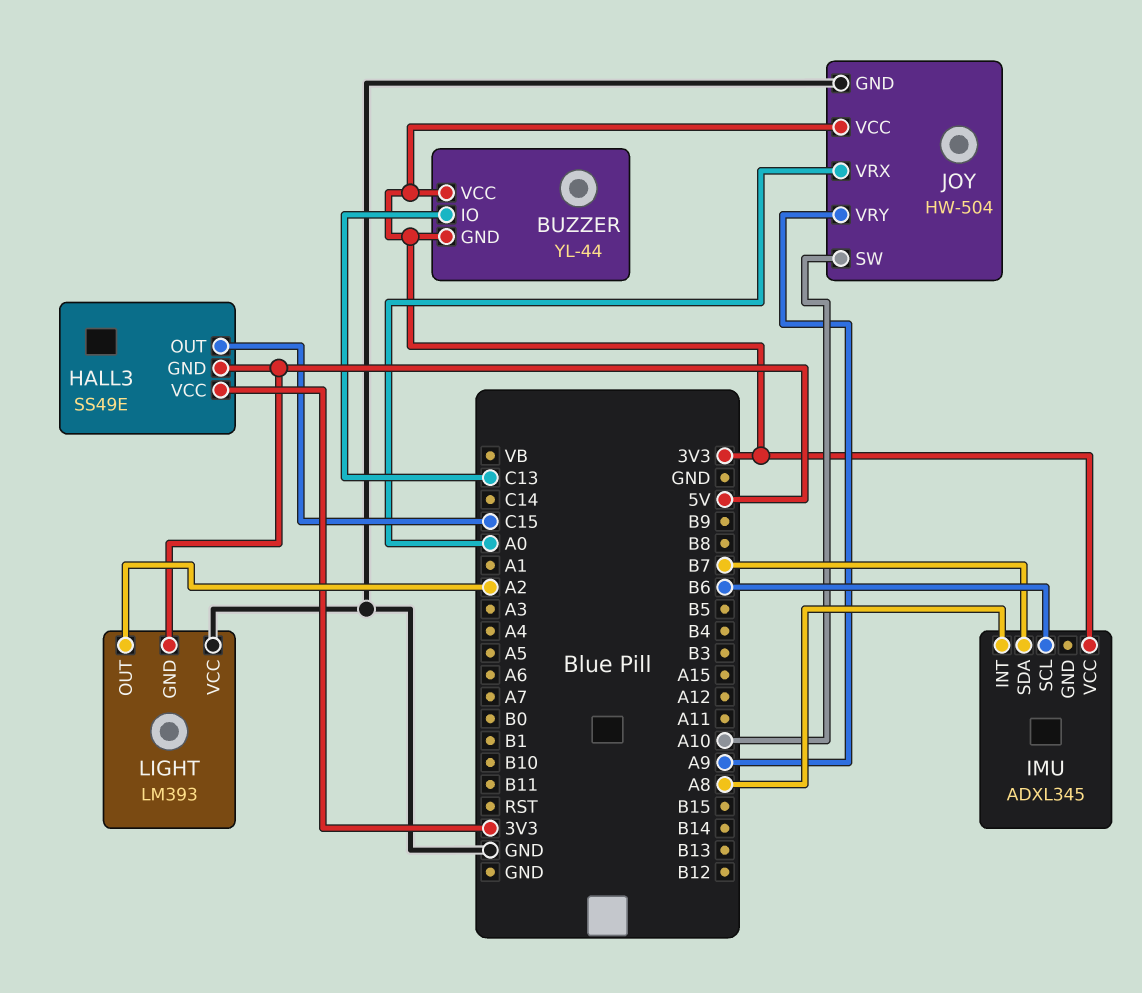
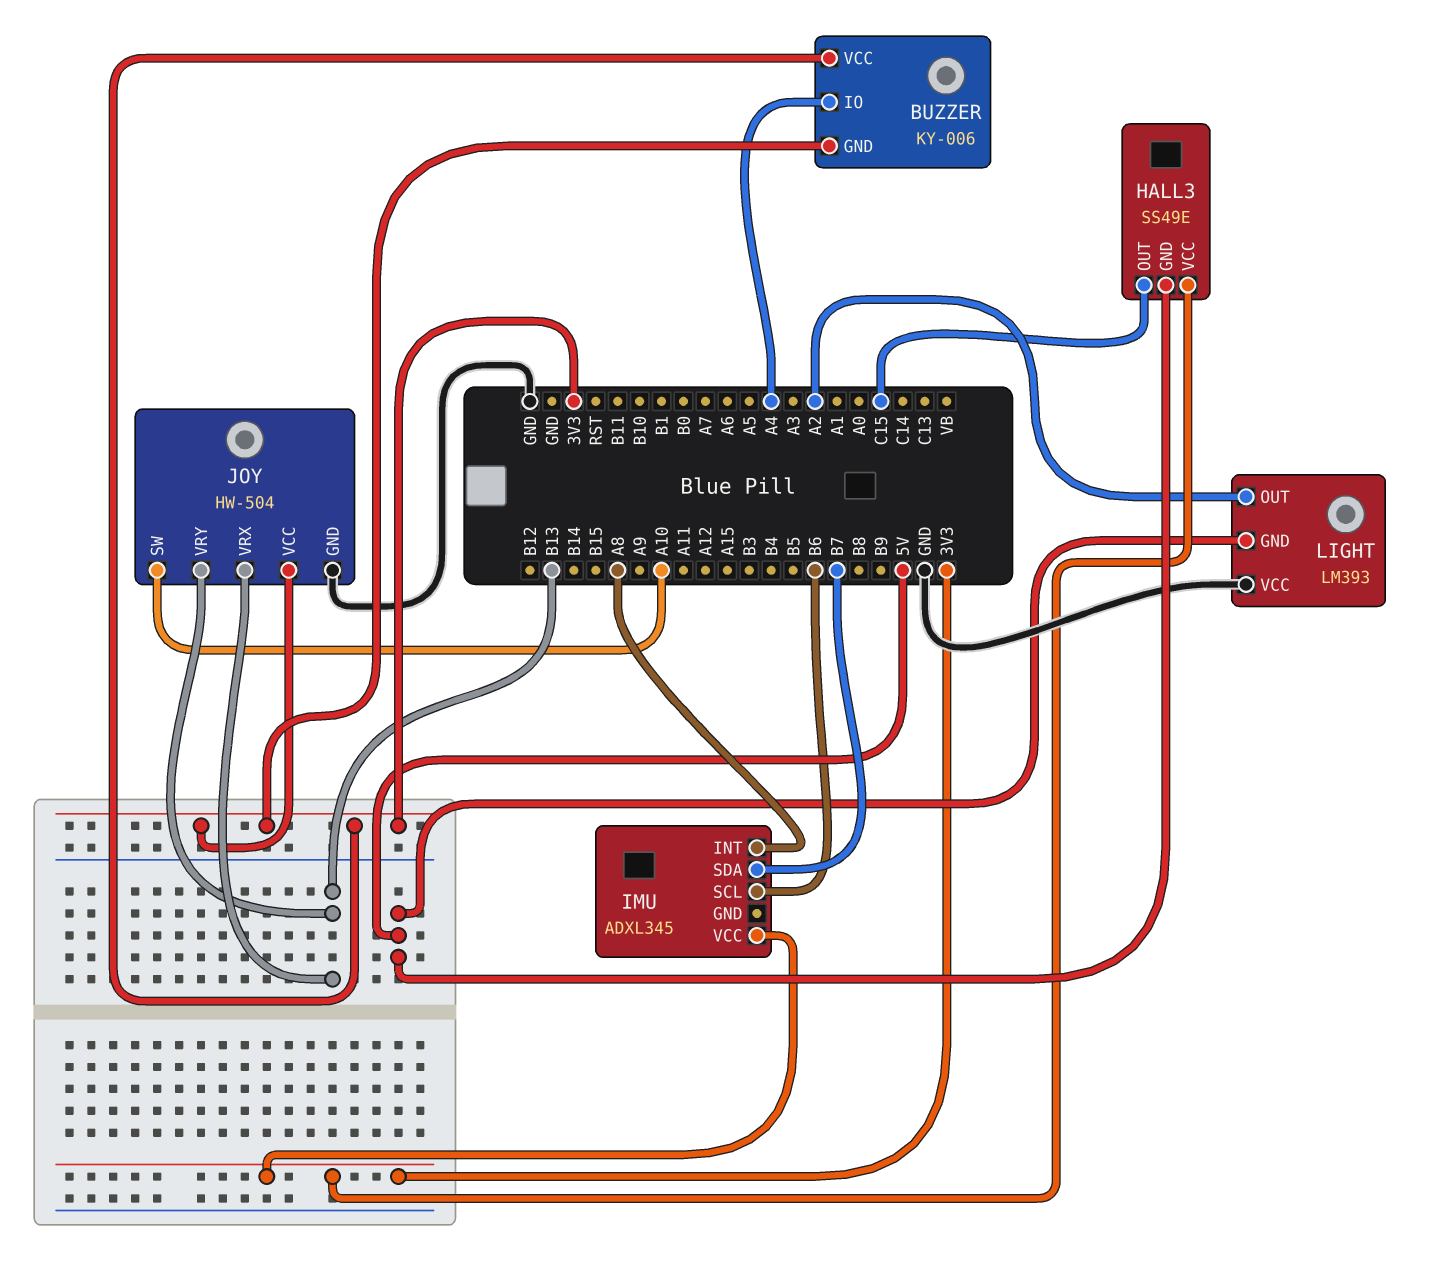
BUZZER: YL-44 -> KY-006
BUZZER pin IO: C13 -> A4
JOY pin VRX: A0 -> B13
JOY pin VRY: A9 -> B13

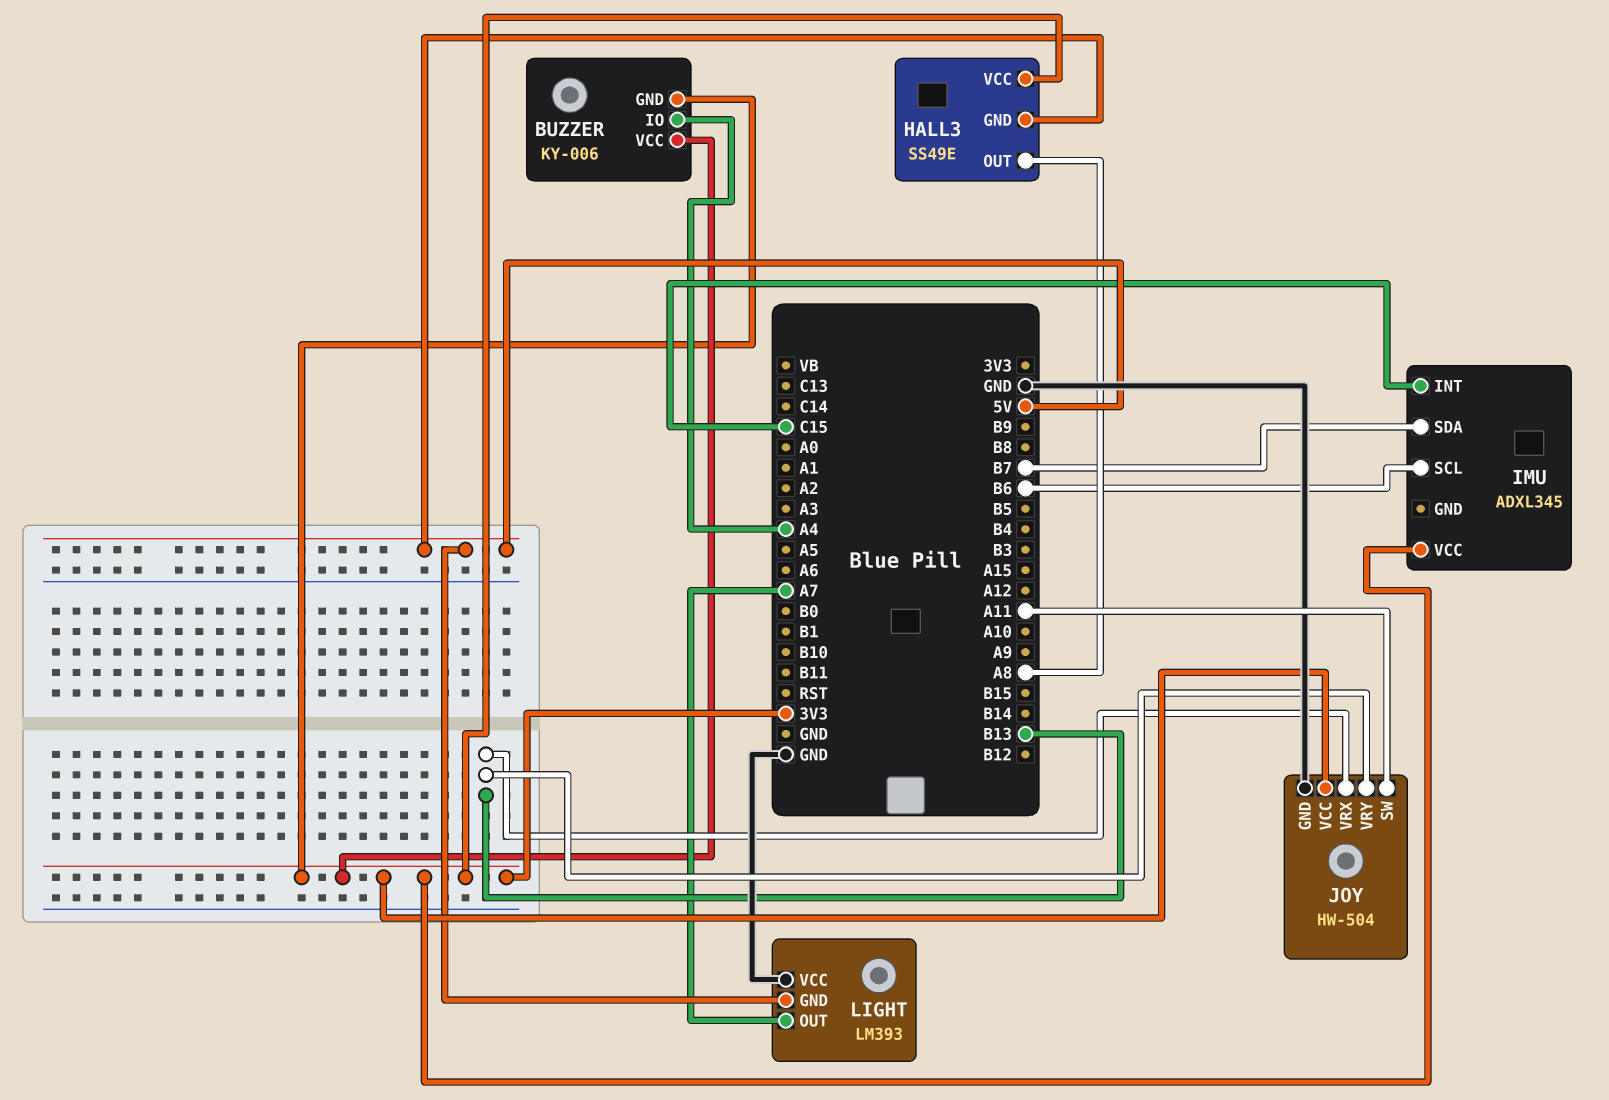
HALL3 pin OUT: C15 -> A8
IMU pin INT: A8 -> C15
JOY pin SW: A10 -> A11
LIGHT pin OUT: A2 -> A7

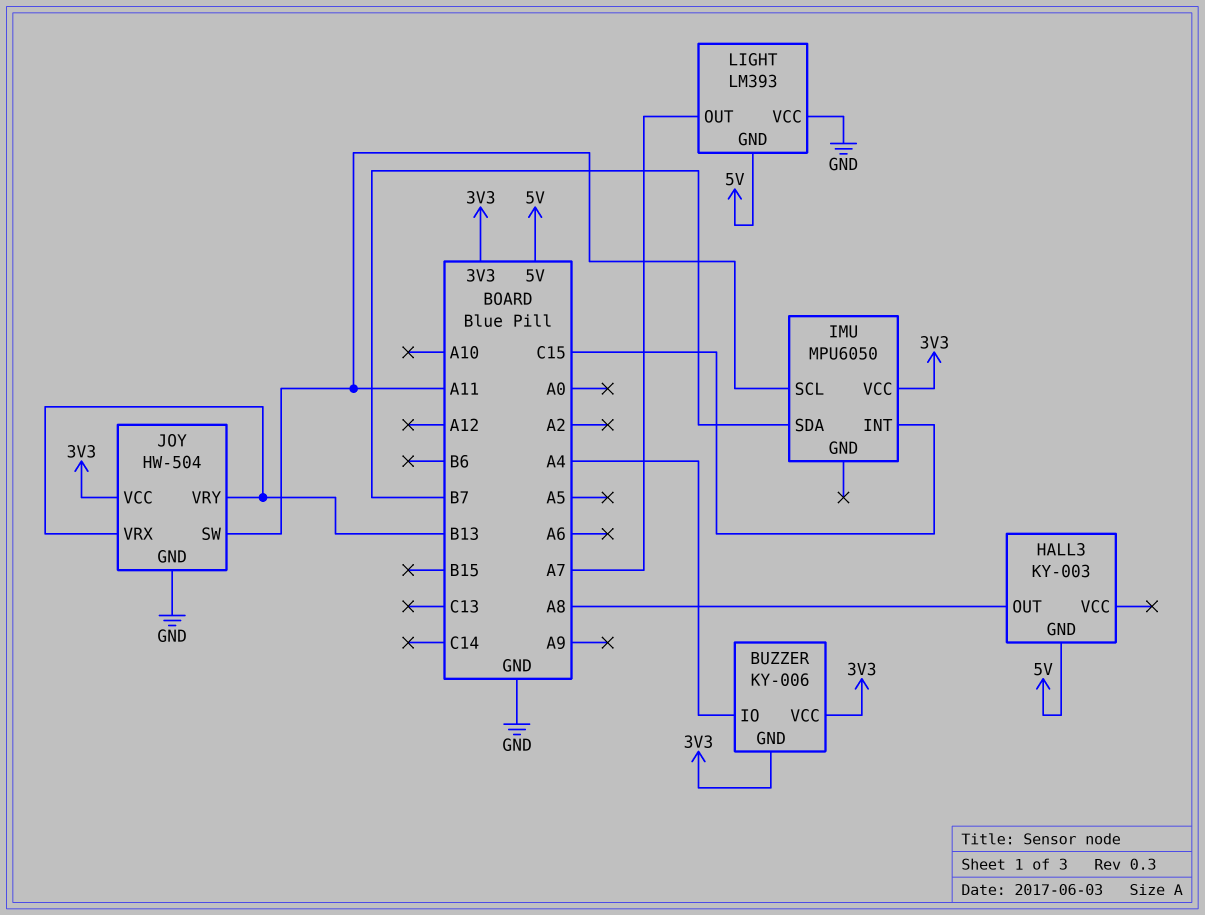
HALL3: SS49E -> KY-003
HALL3 pin VCC: 3V3 -> none
IMU: ADXL345 -> MPU6050
IMU pin SCL: B6 -> A11

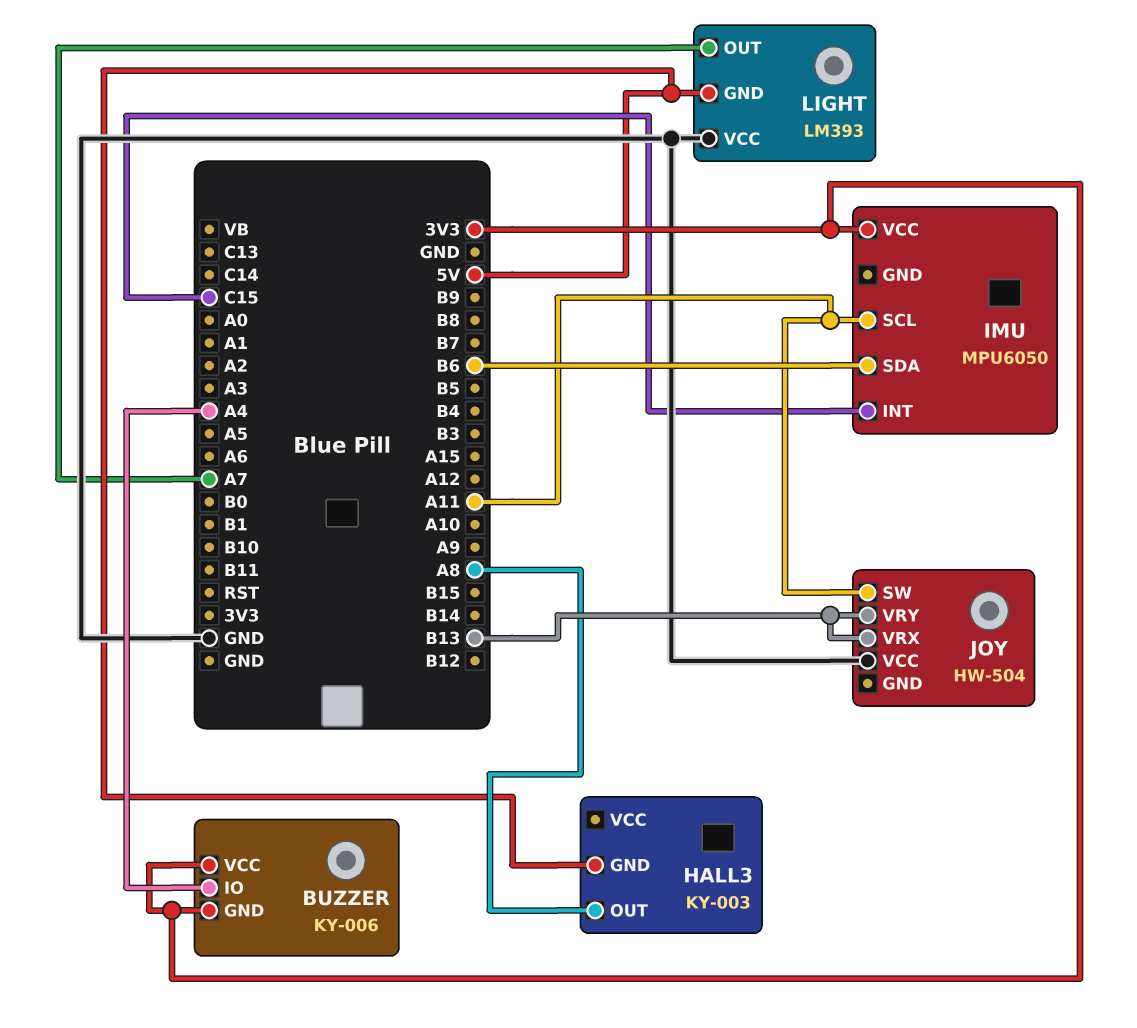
IMU pin SDA: B7 -> B6
JOY pin GND: GND -> none
JOY pin VCC: 3V3 -> GND

